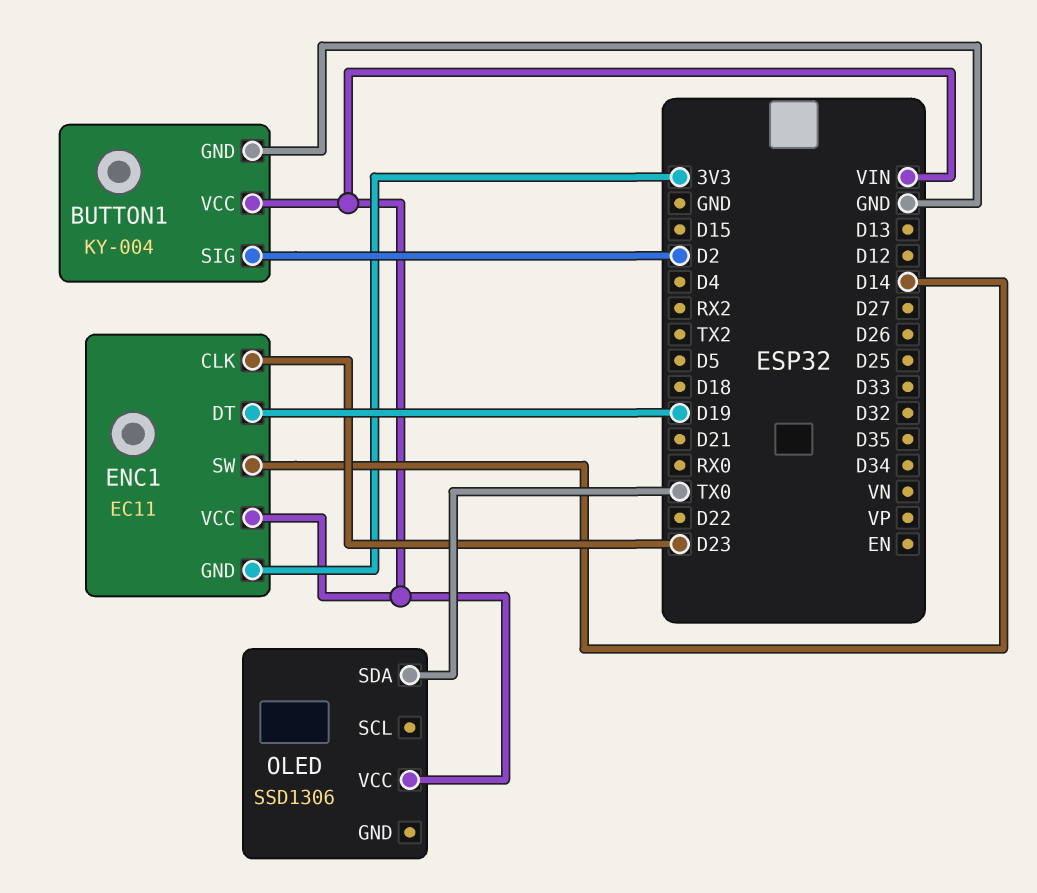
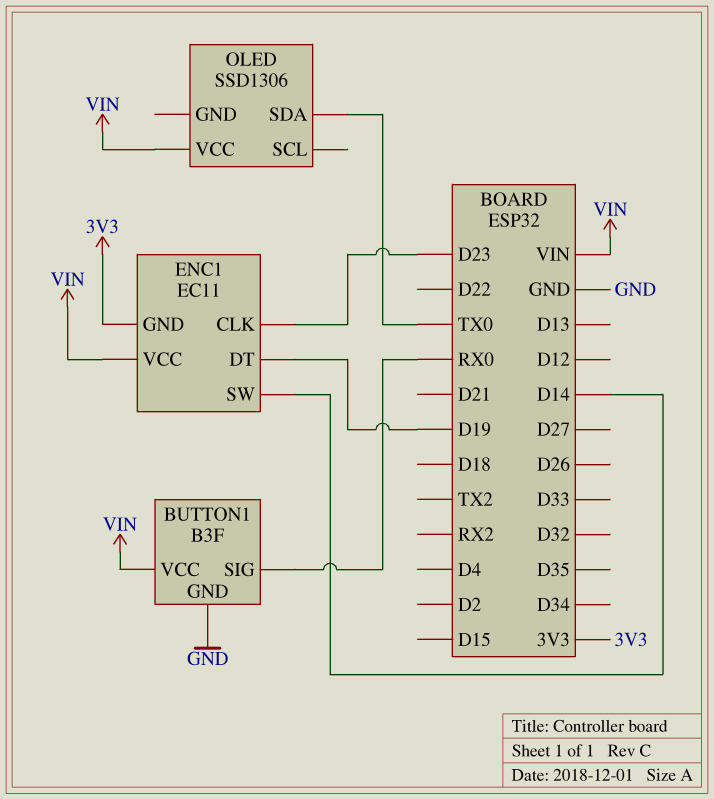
BUTTON1: KY-004 -> B3F
BUTTON1 pin SIG: D2 -> RX0

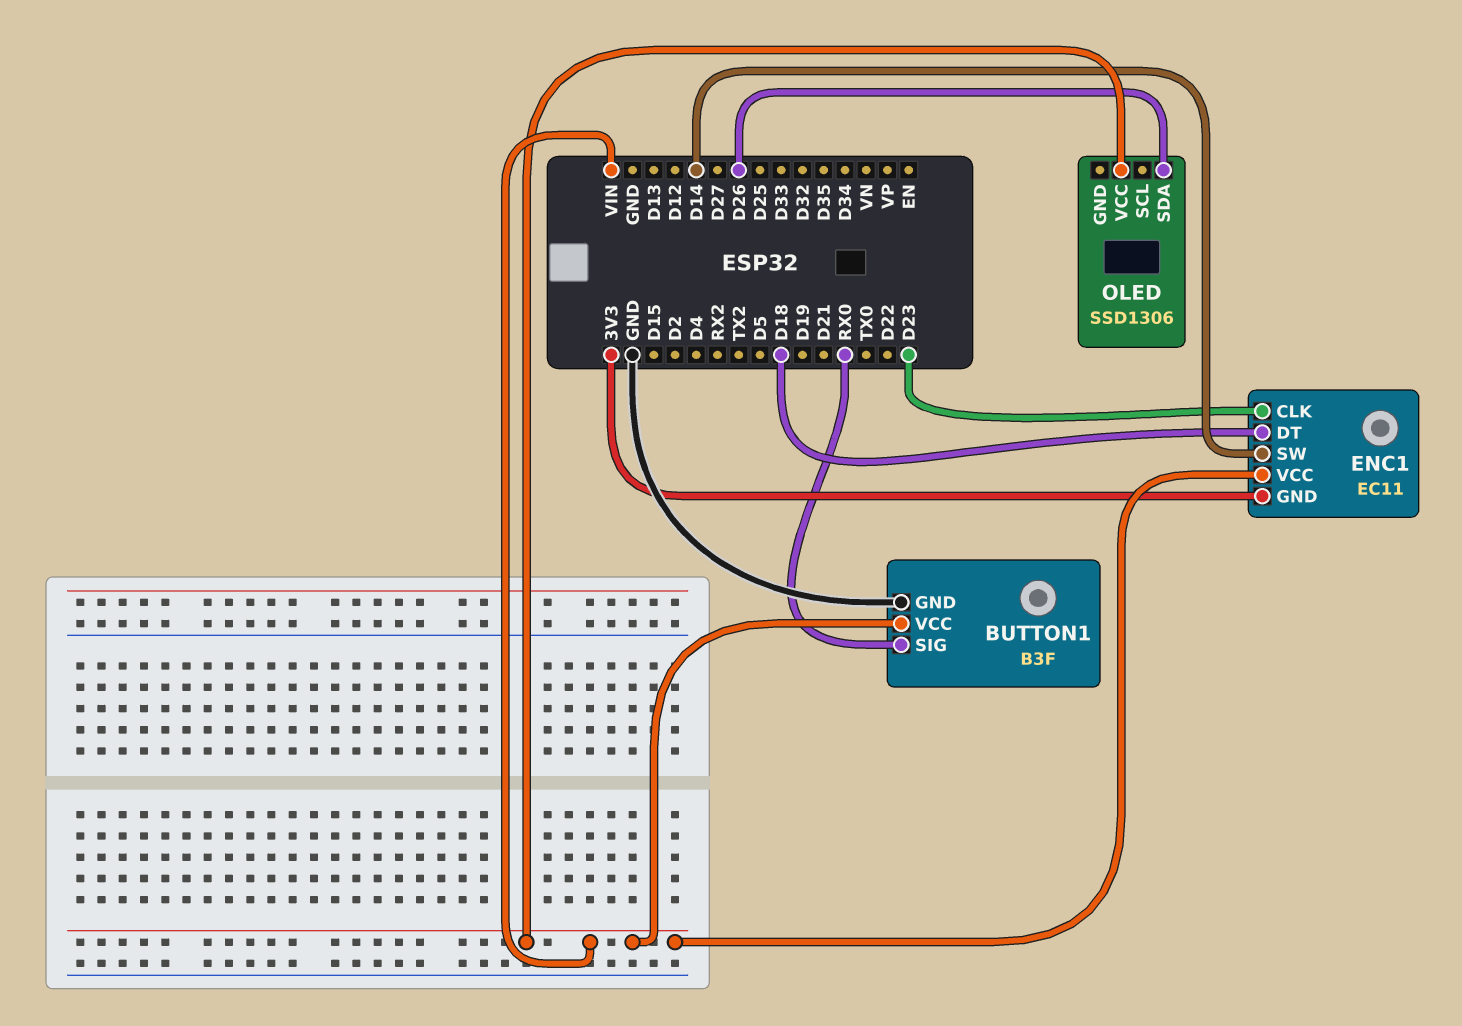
ENC1 pin DT: D19 -> D18
OLED pin SDA: TX0 -> D26

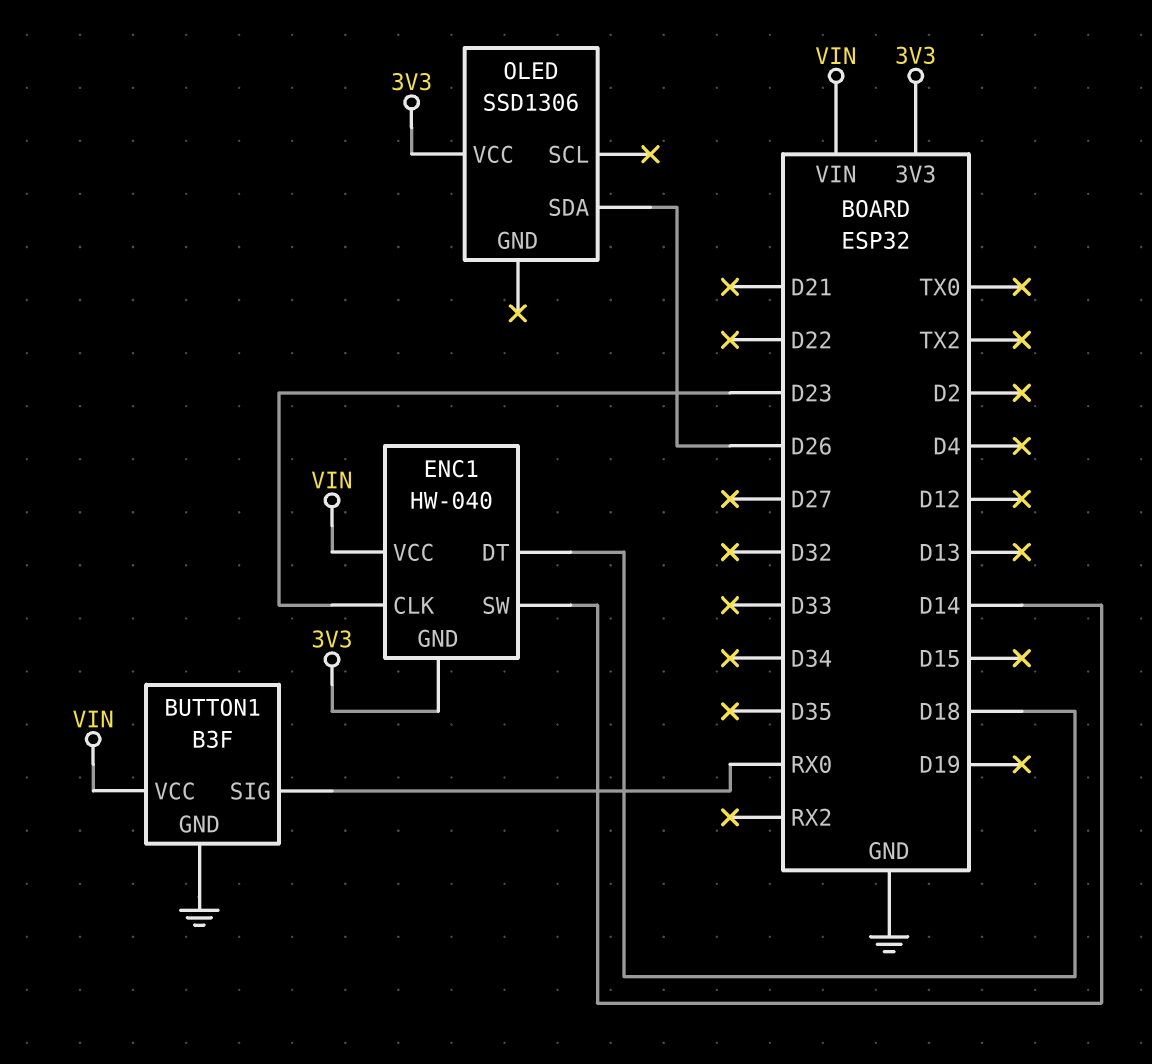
ENC1: EC11 -> HW-040
OLED pin VCC: VIN -> 3V3

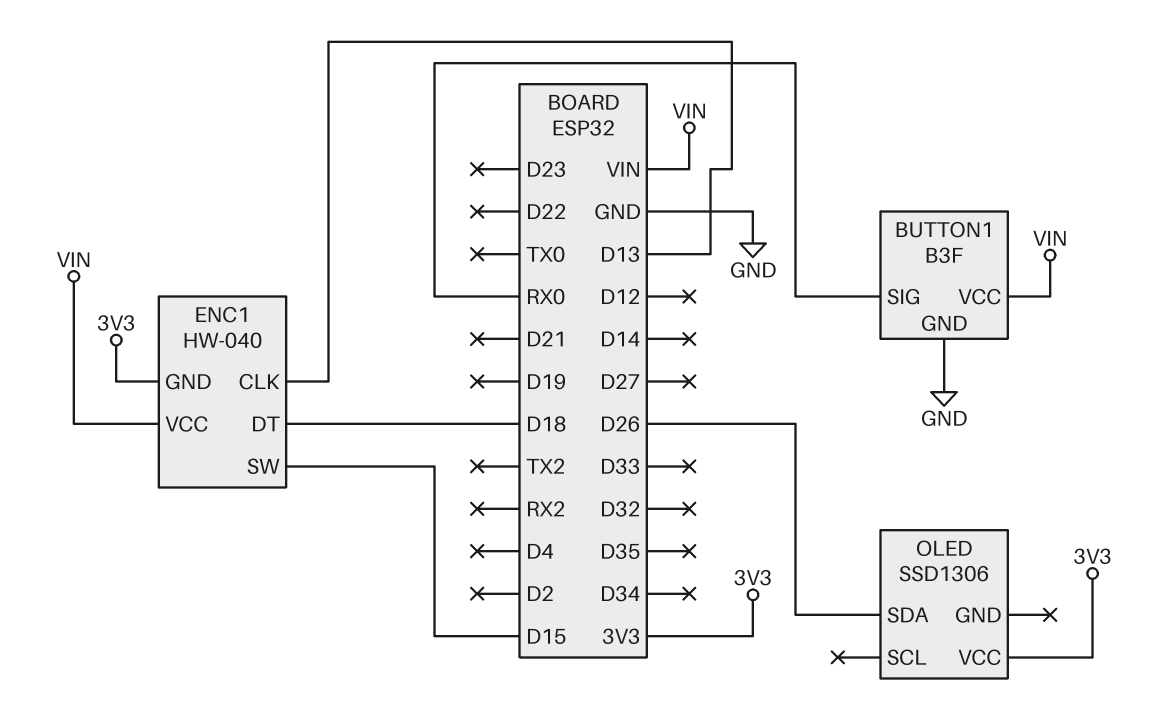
ENC1 pin CLK: D23 -> D13
ENC1 pin SW: D14 -> D15

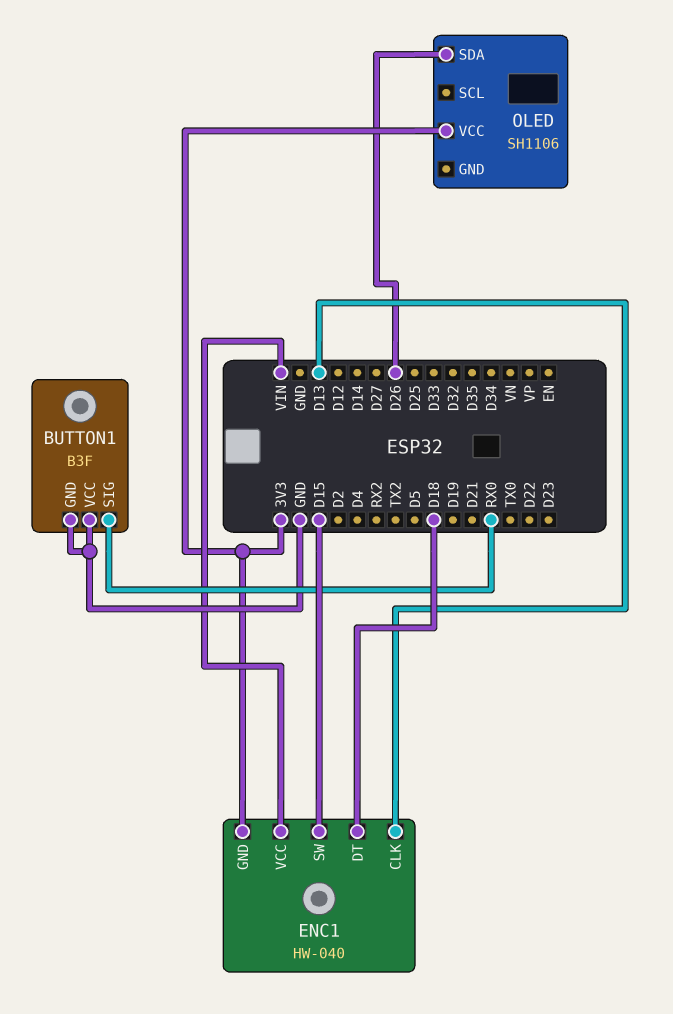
BUTTON1 pin VCC: VIN -> GND
OLED: SSD1306 -> SH1106

